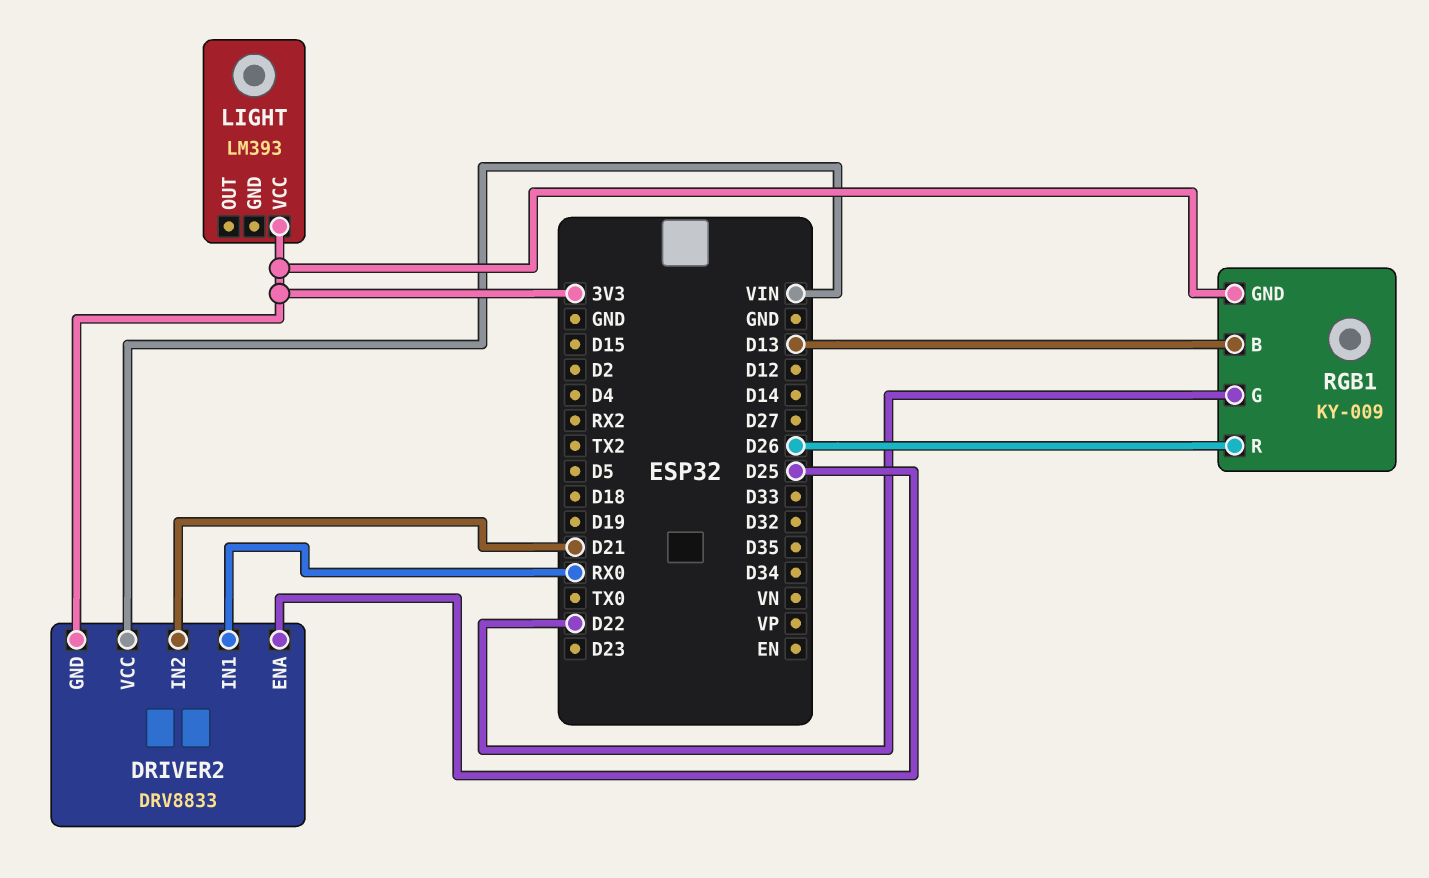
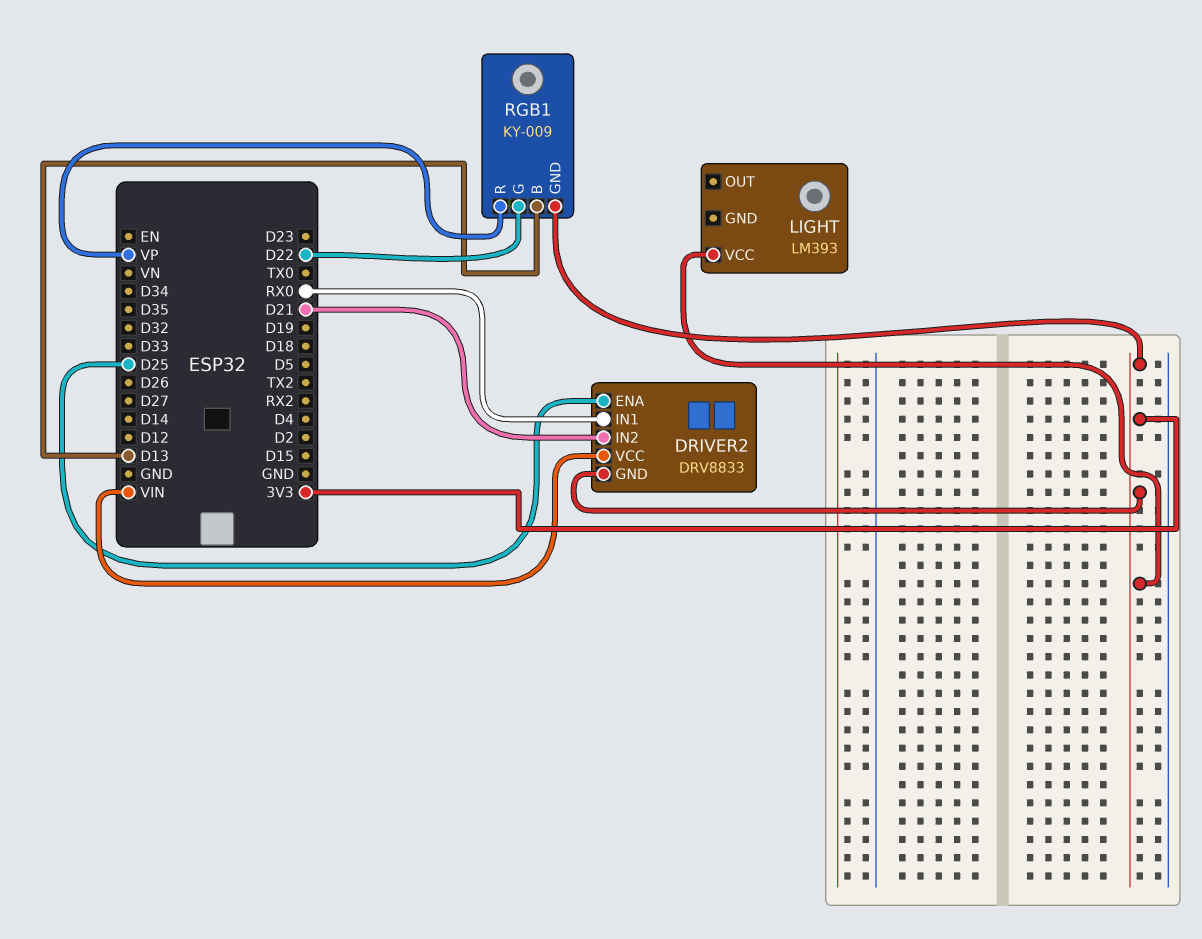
RGB1 pin R: D26 -> VP

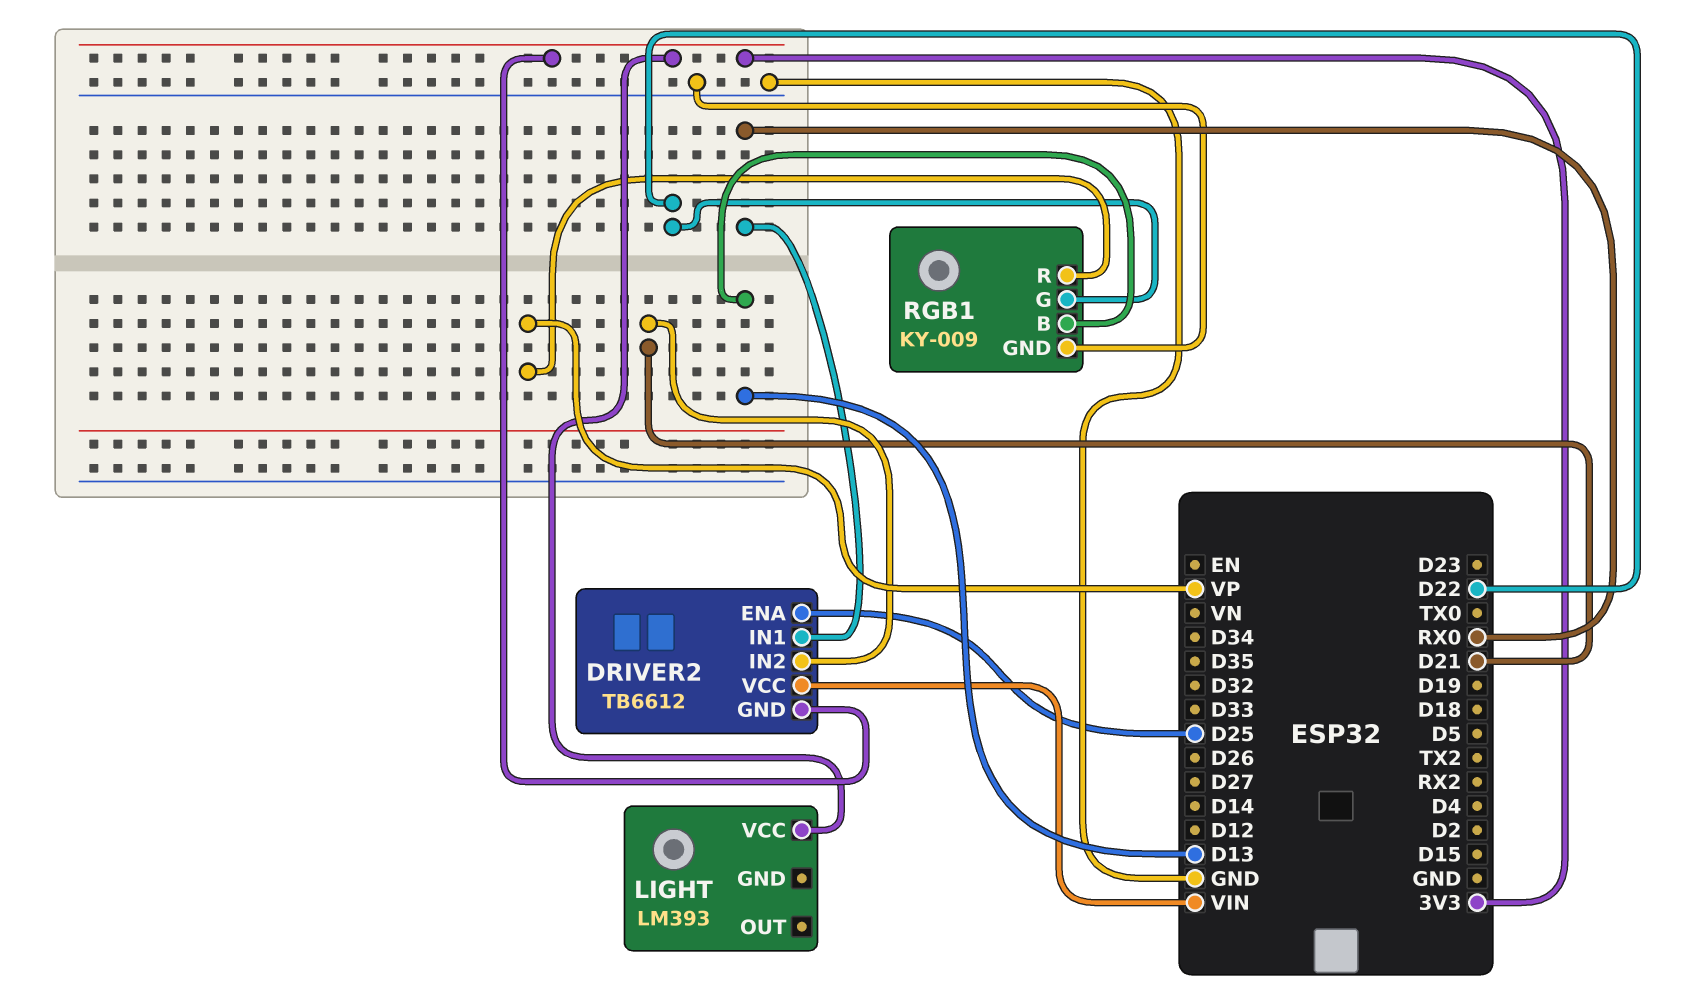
DRIVER2: DRV8833 -> TB6612
RGB1 pin GND: 3V3 -> GND

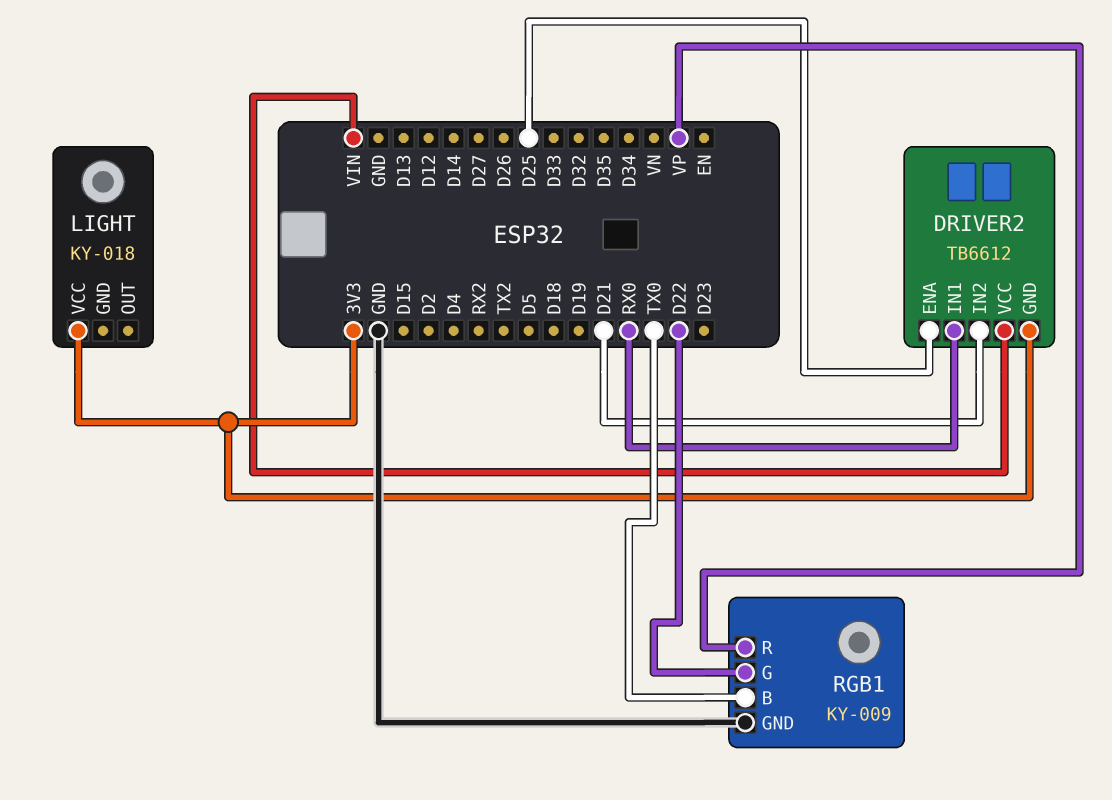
LIGHT: LM393 -> KY-018
RGB1 pin B: D13 -> TX0

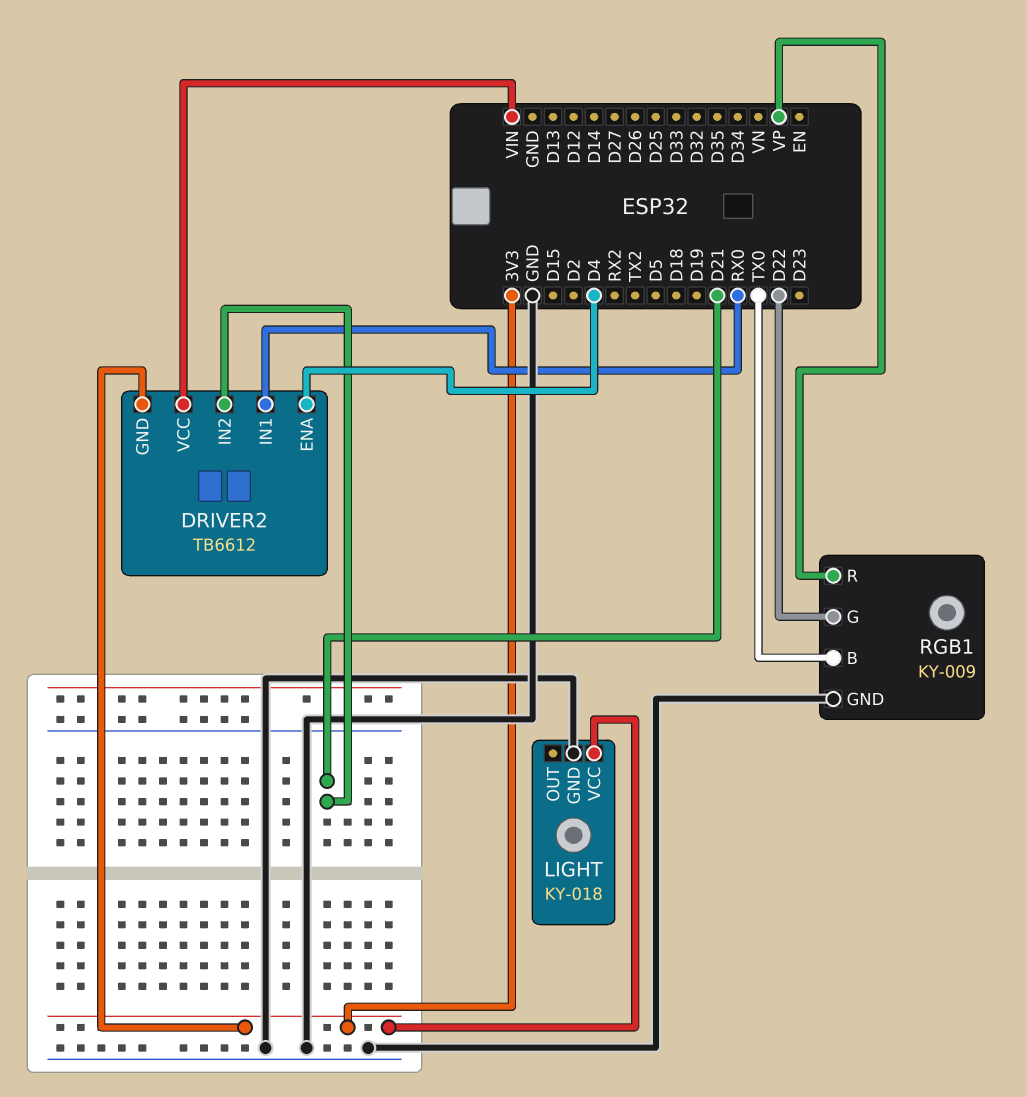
DRIVER2 pin ENA: D25 -> D4
LIGHT pin GND: none -> GND

